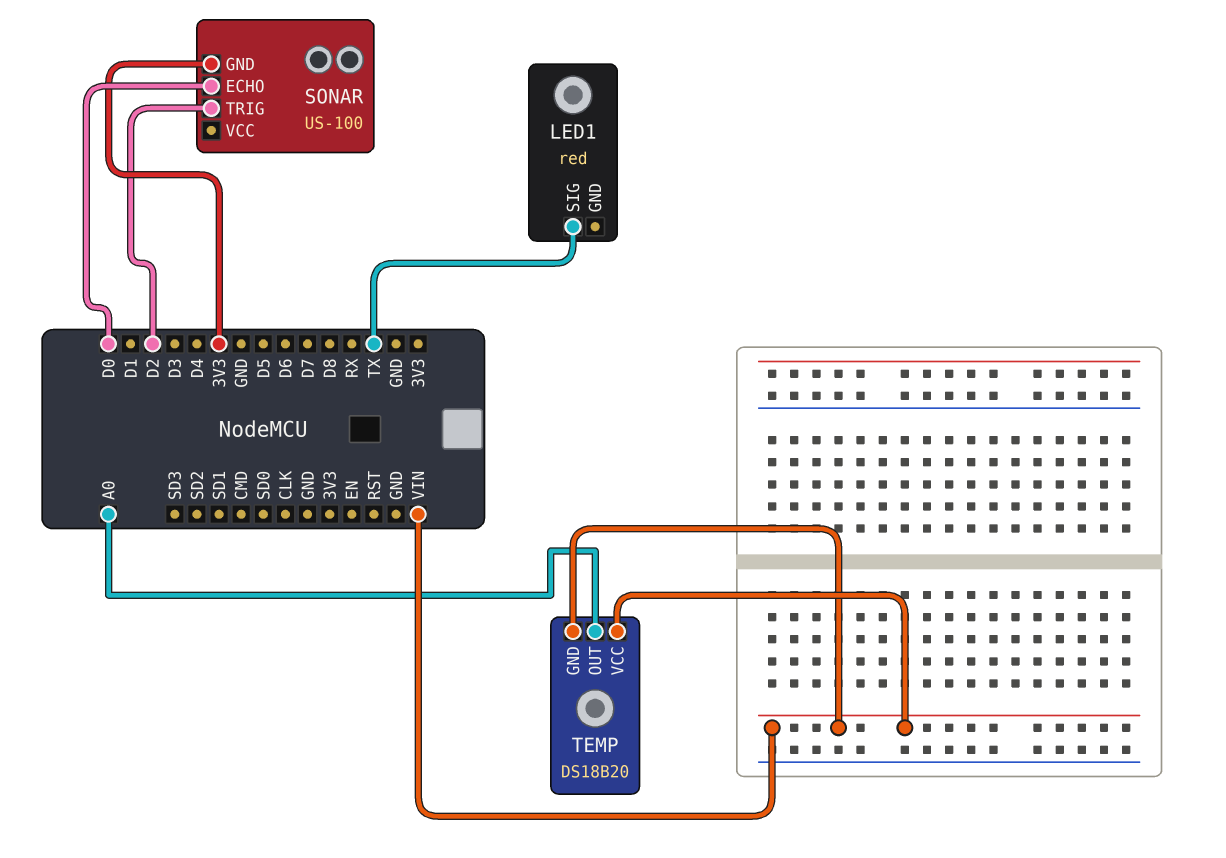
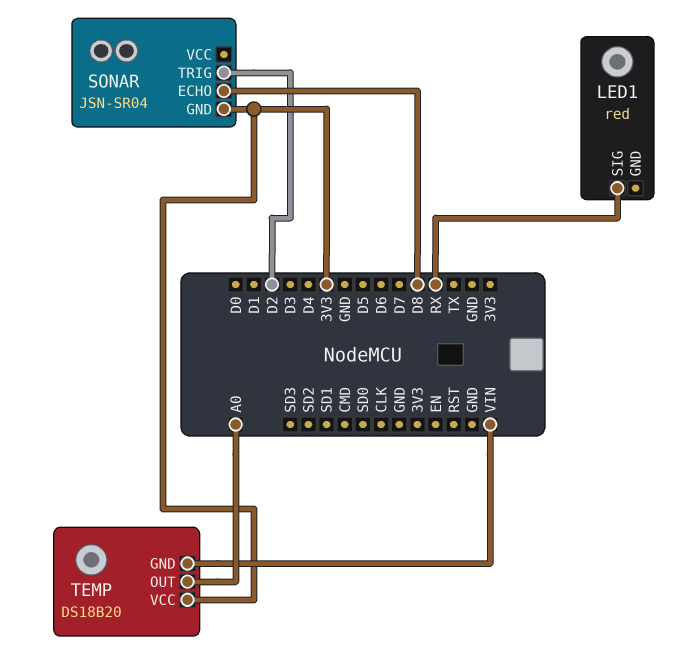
LED1 pin SIG: TX -> RX
SONAR: US-100 -> JSN-SR04
SONAR pin ECHO: D0 -> D8
TEMP pin VCC: VIN -> 3V3

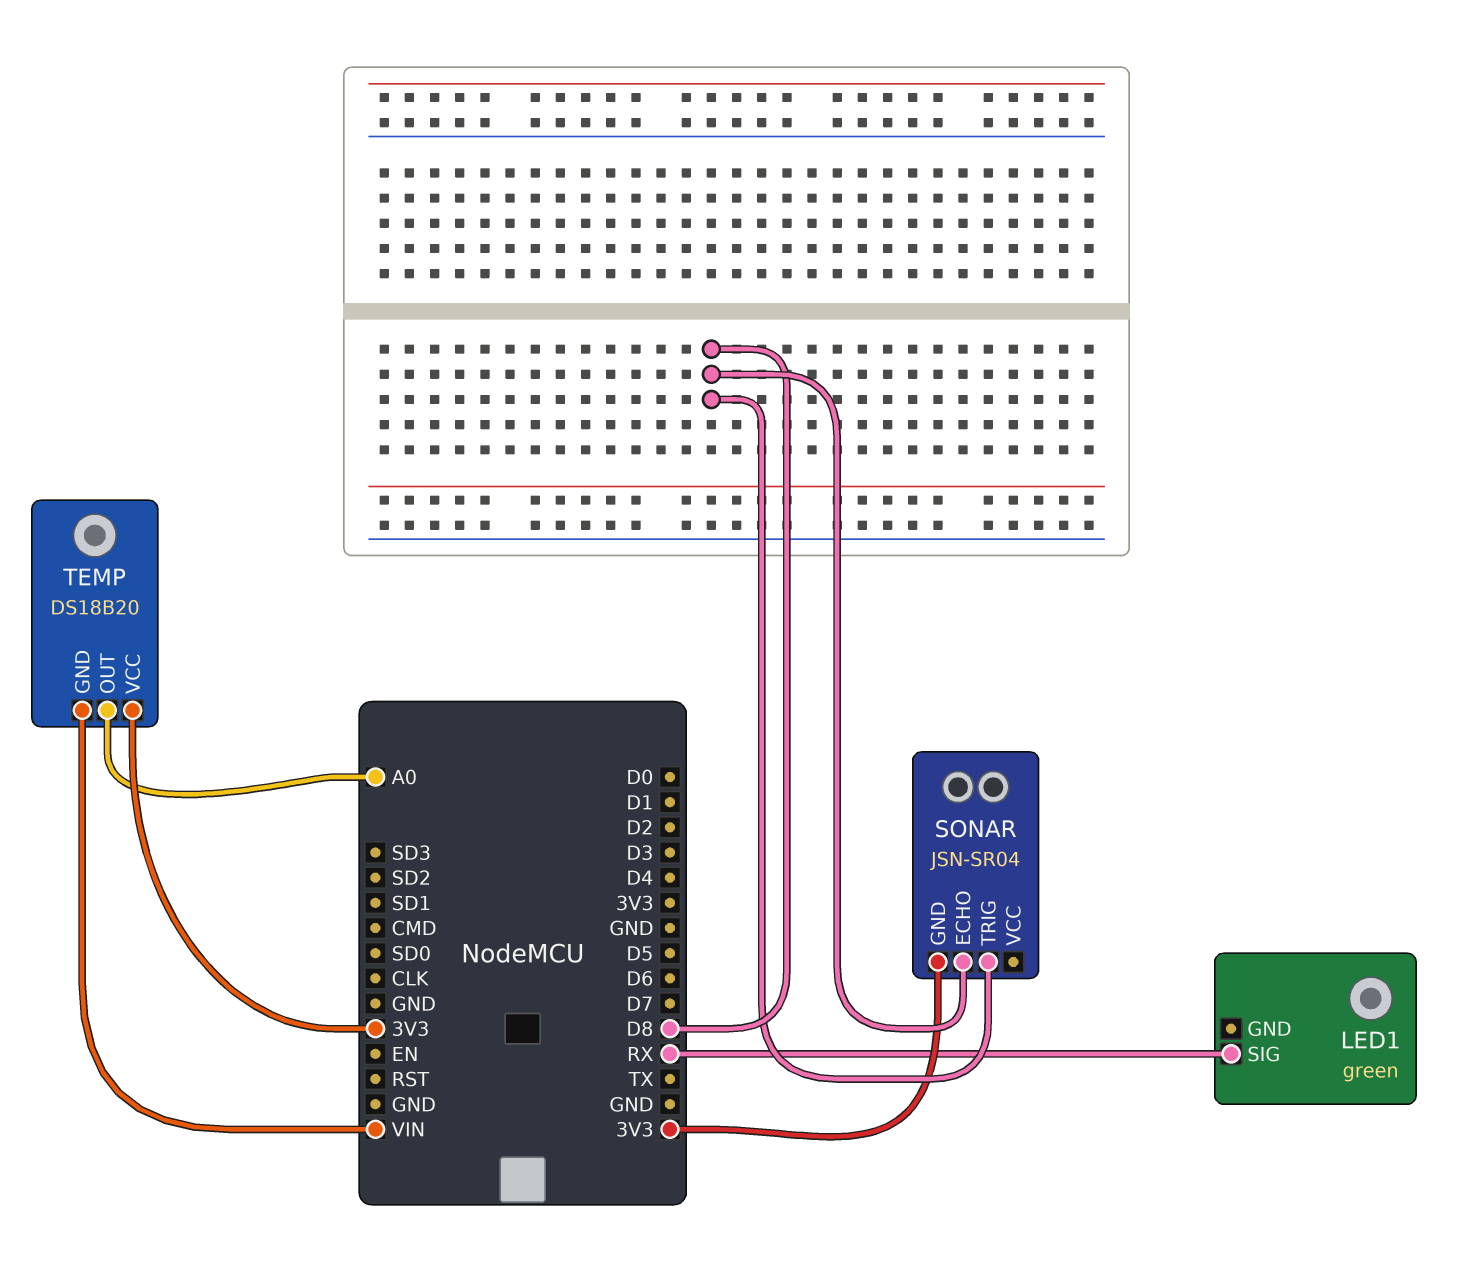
LED1: red -> green
SONAR pin TRIG: D2 -> D8

